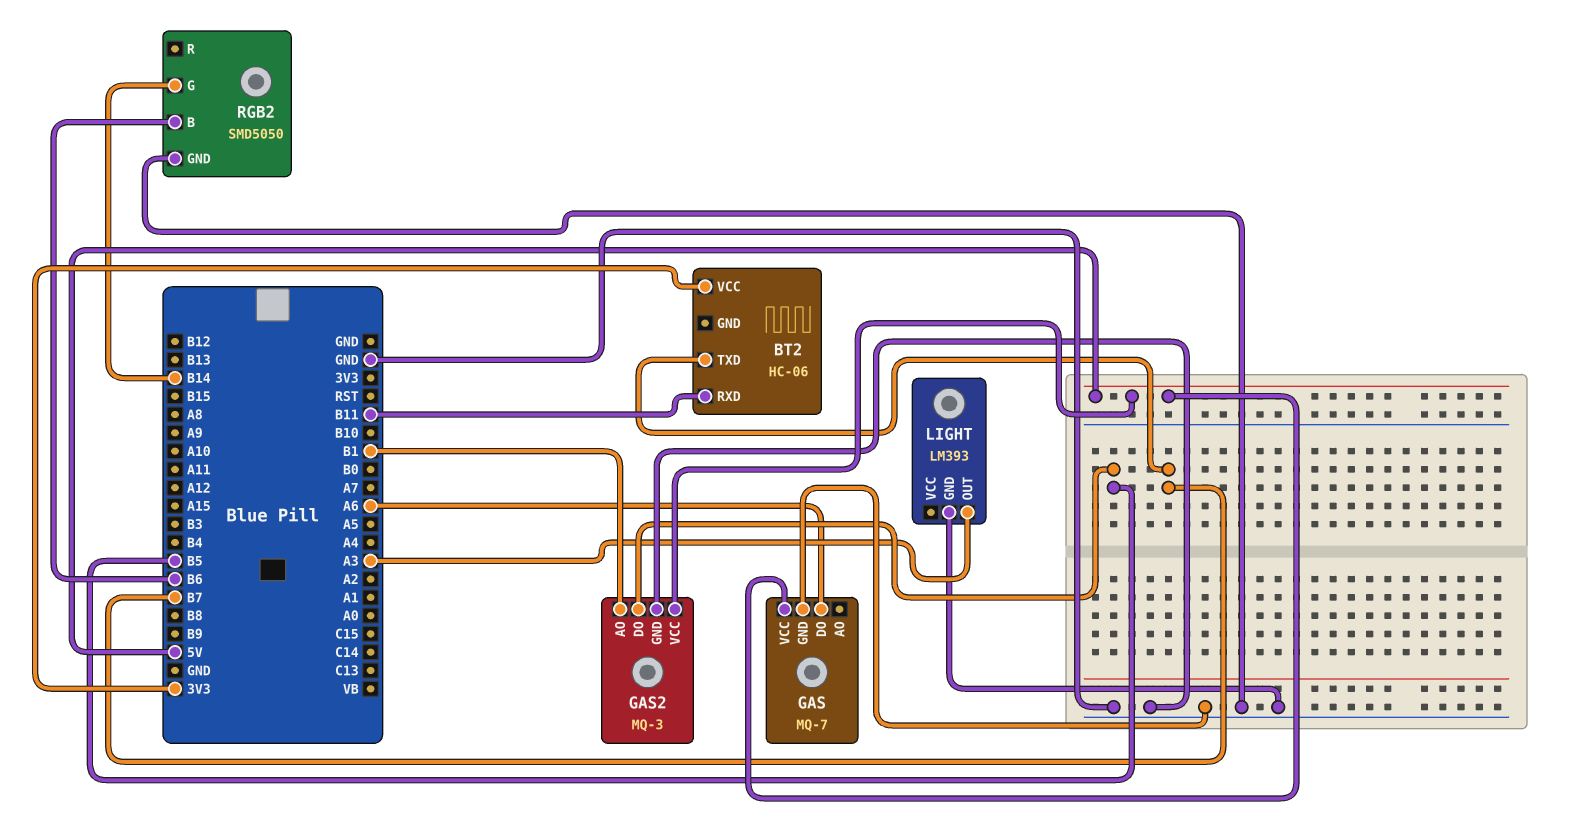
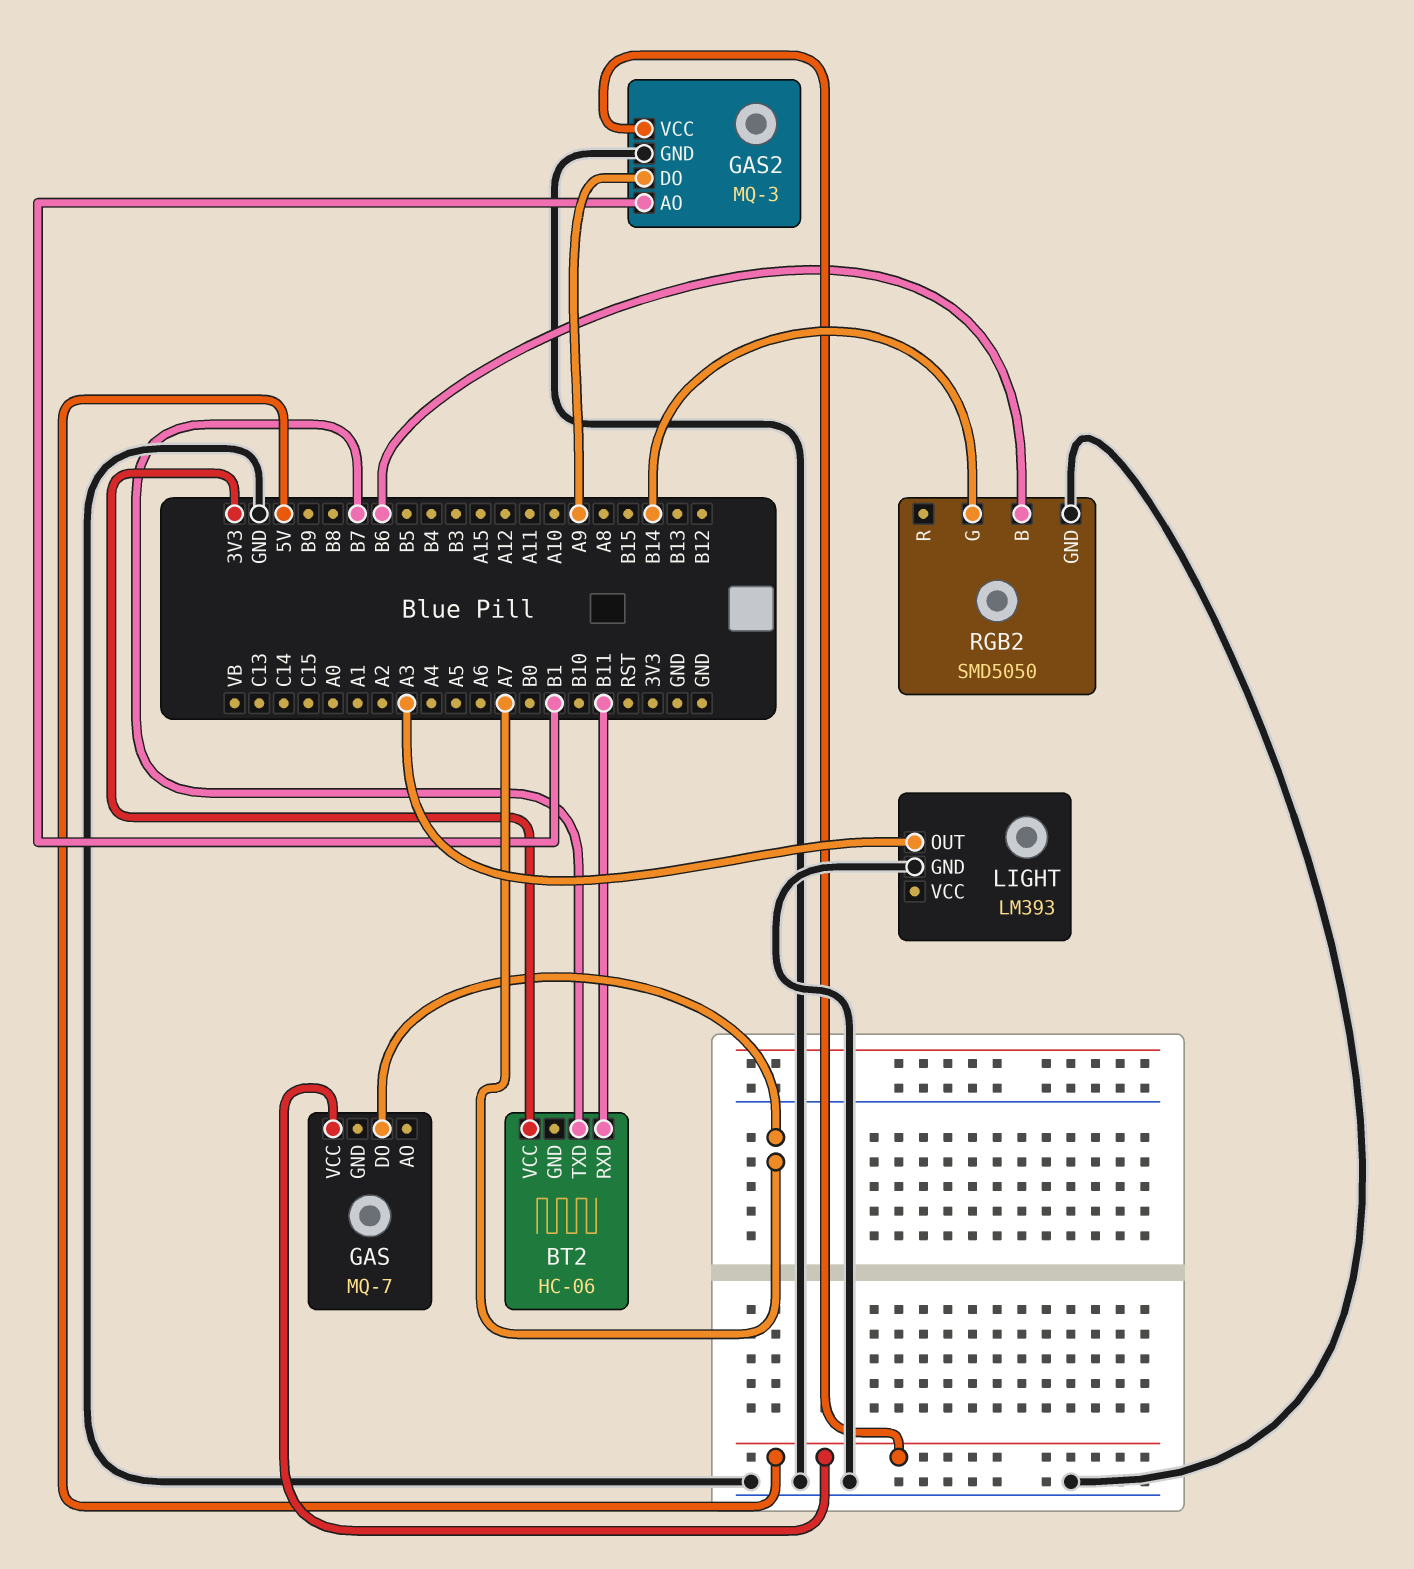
GAS pin DO: A6 -> A7
GAS pin GND: GND -> none
GAS2 pin DO: B5 -> A9

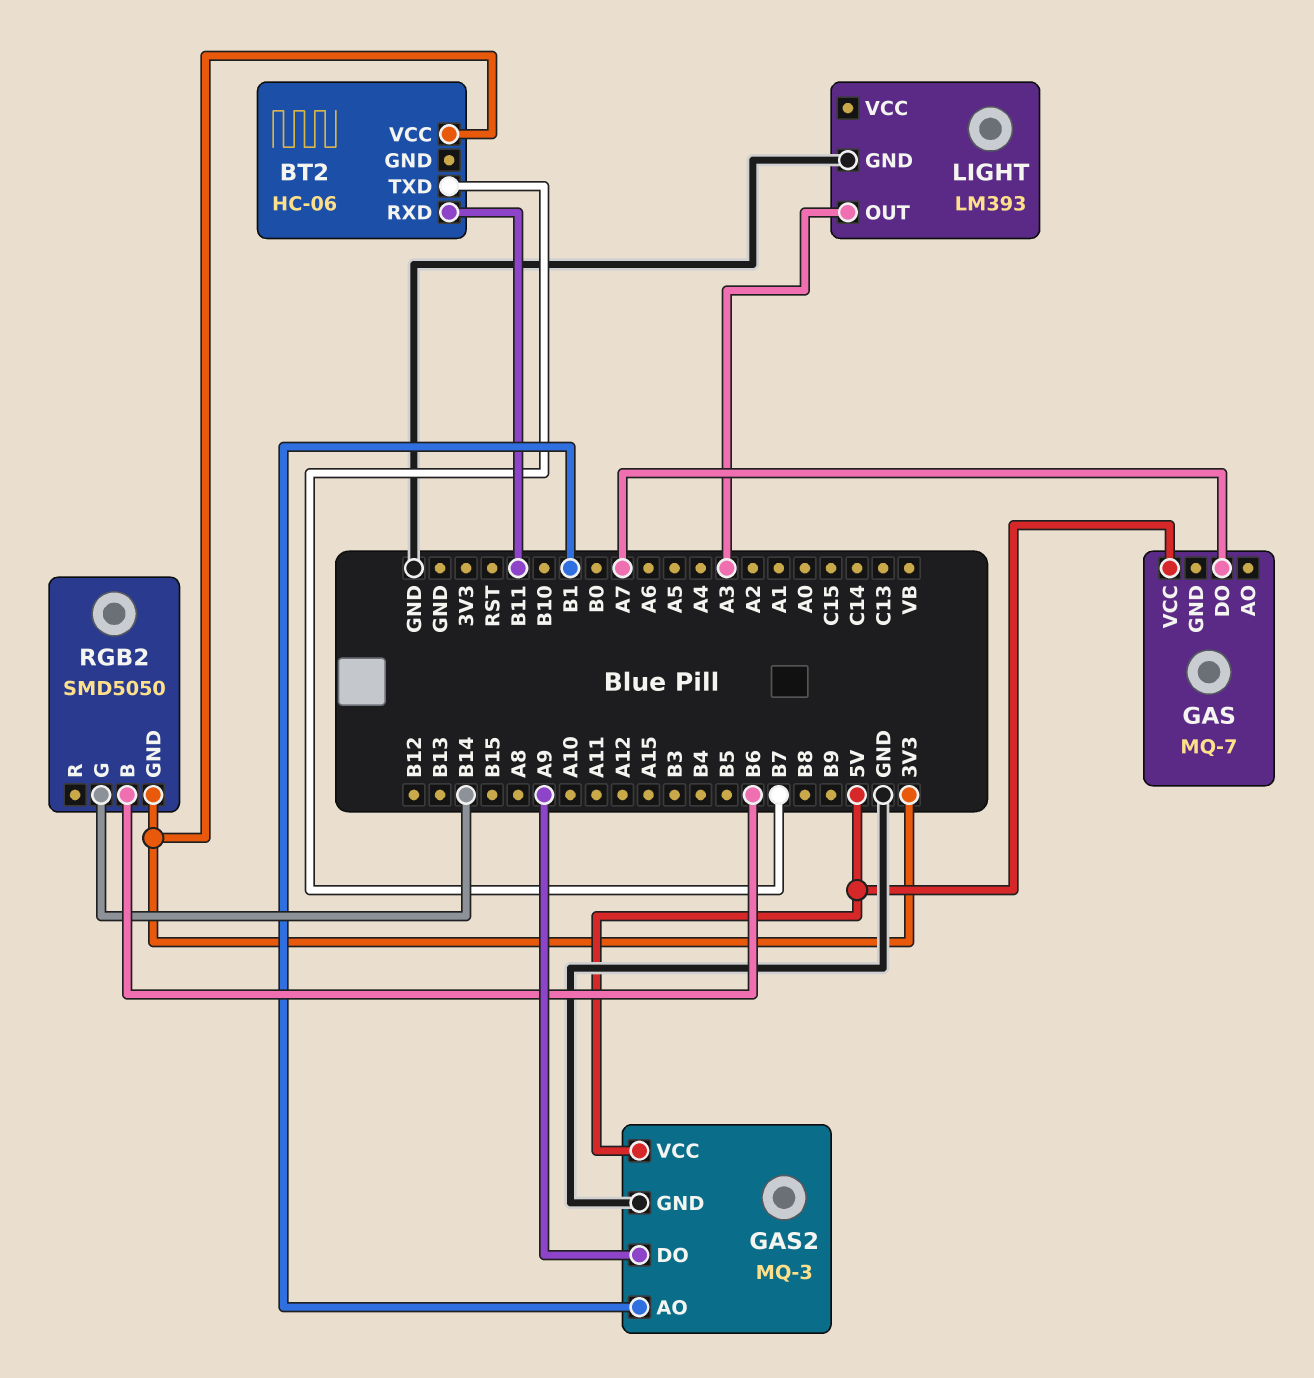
RGB2 pin GND: GND -> 3V3

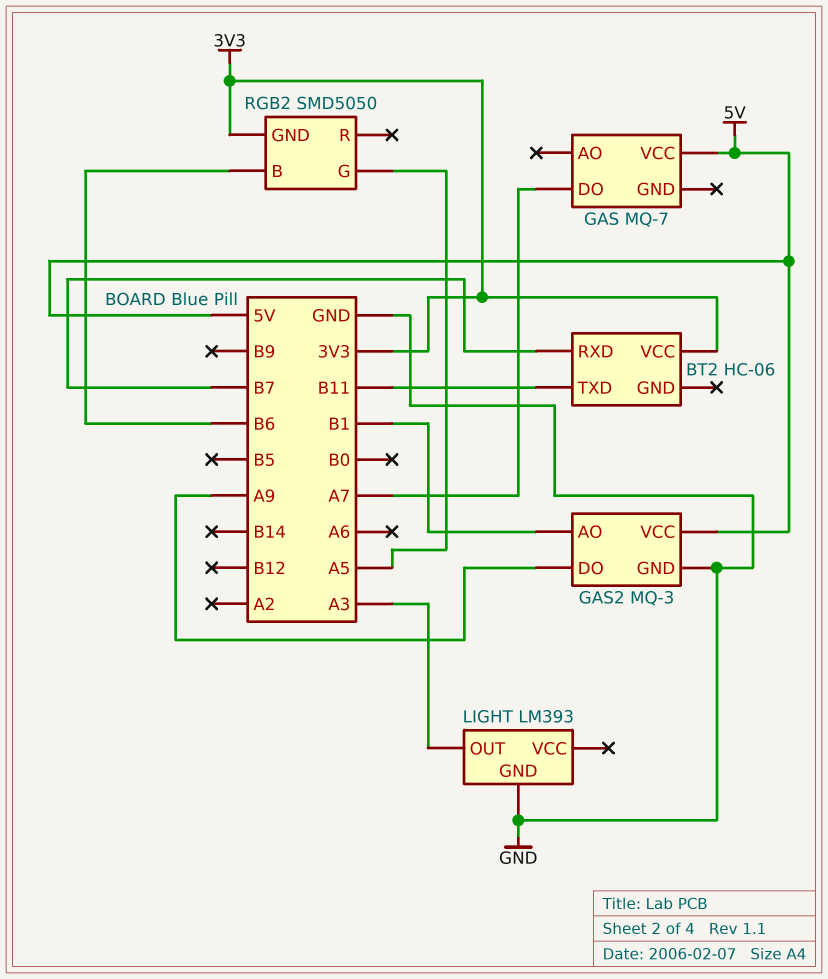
BT2 pin RXD: B11 -> B7
BT2 pin TXD: B7 -> B11
RGB2 pin G: B14 -> A5

